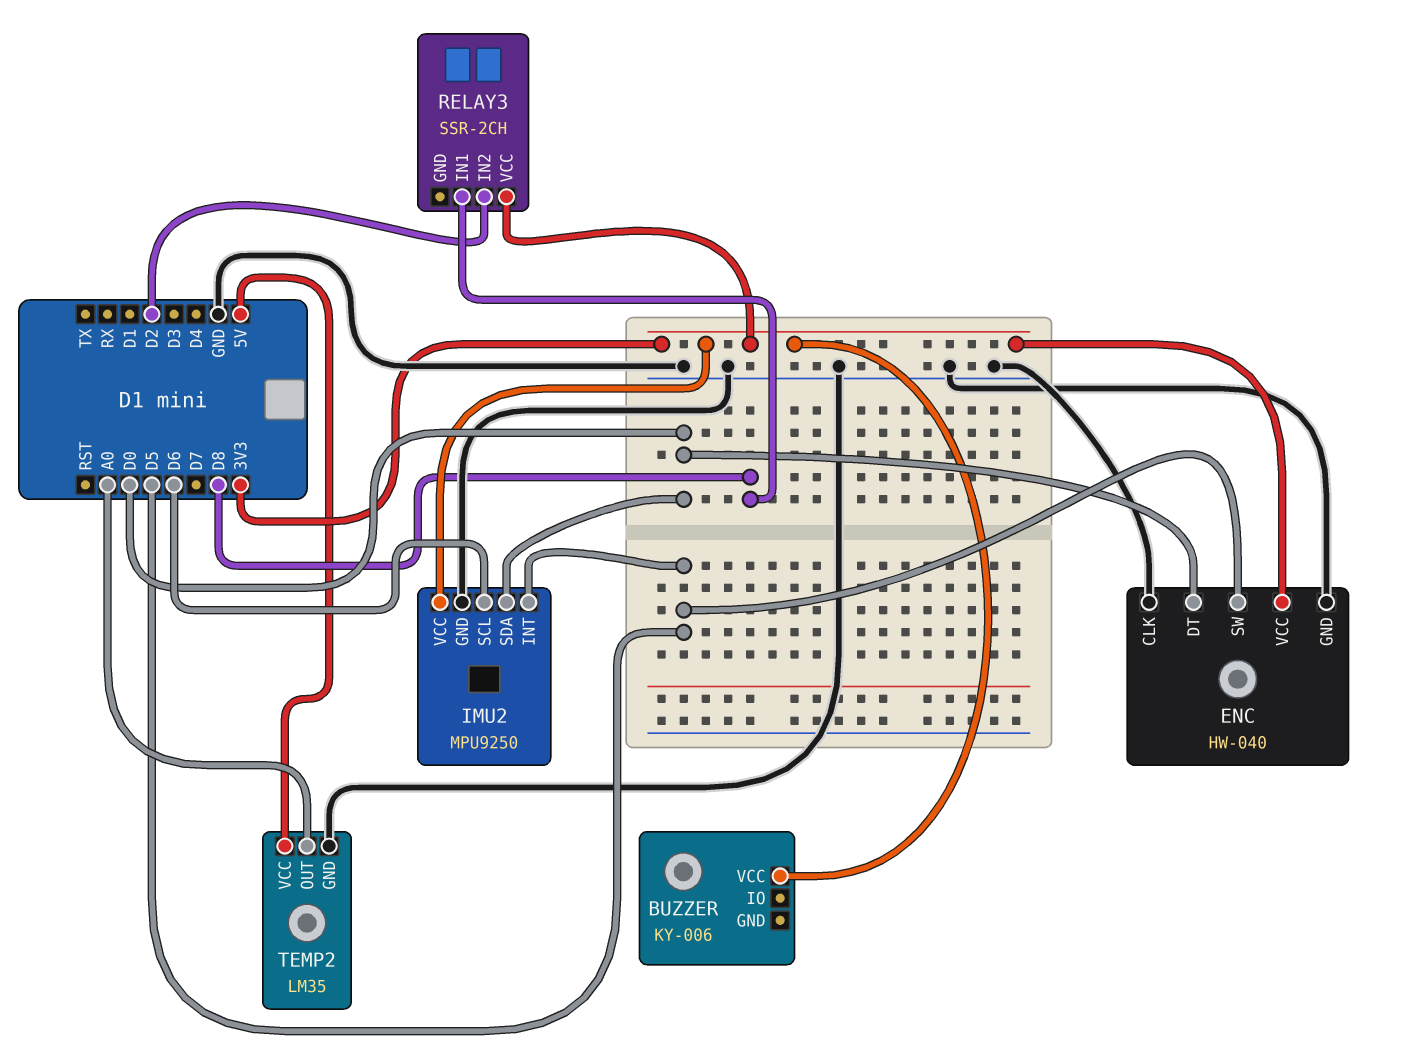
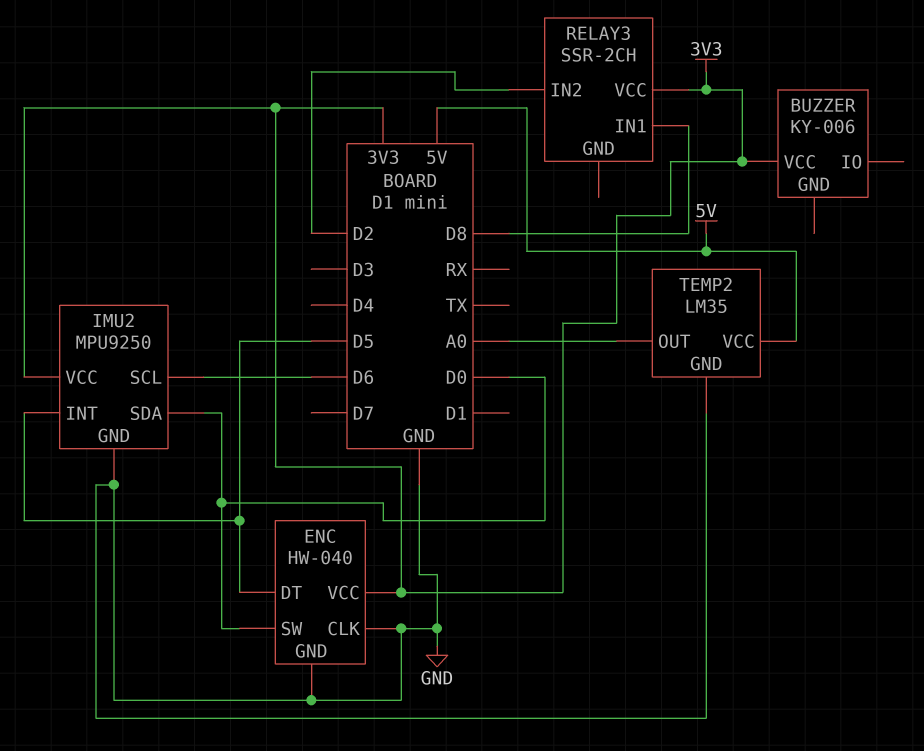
ENC pin DT: D0 -> D5
ENC pin SW: D5 -> D0

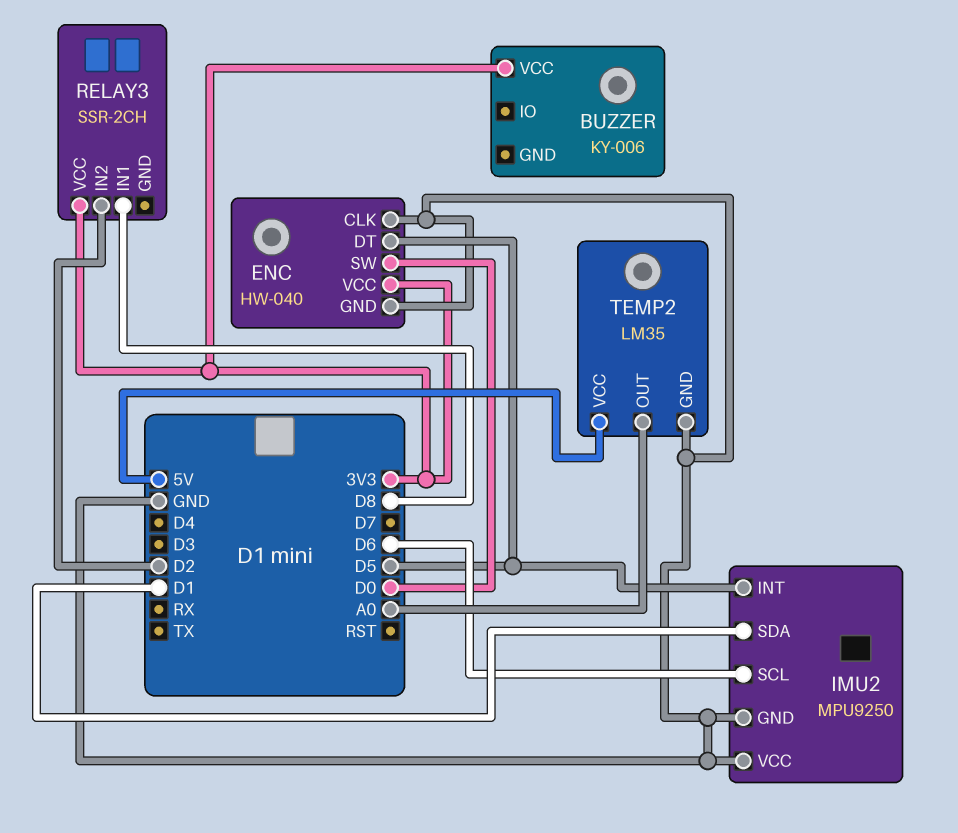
IMU2 pin SDA: D0 -> D1
IMU2 pin VCC: 3V3 -> GND

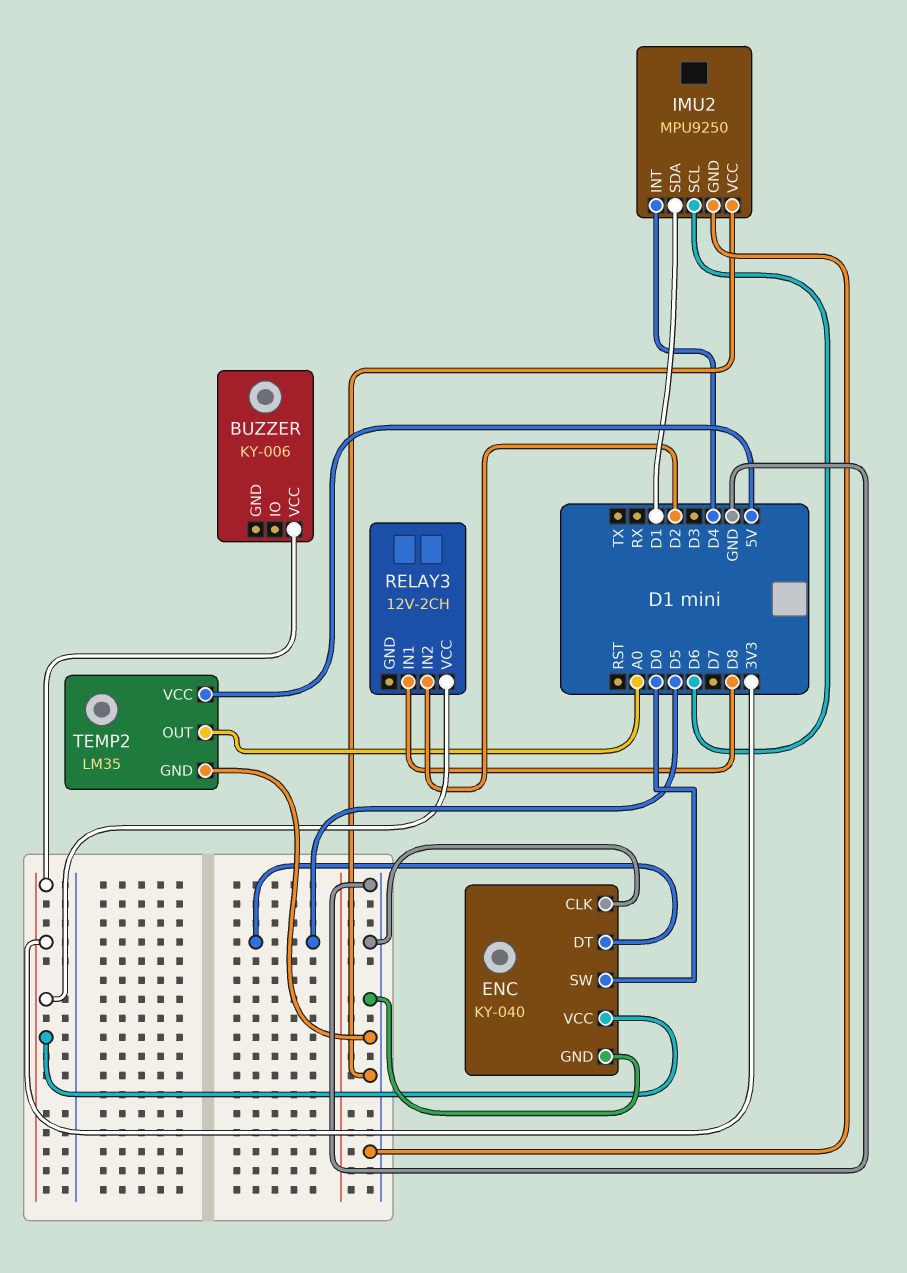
ENC: HW-040 -> KY-040
IMU2 pin INT: D5 -> D4
RELAY3: SSR-2CH -> 12V-2CH

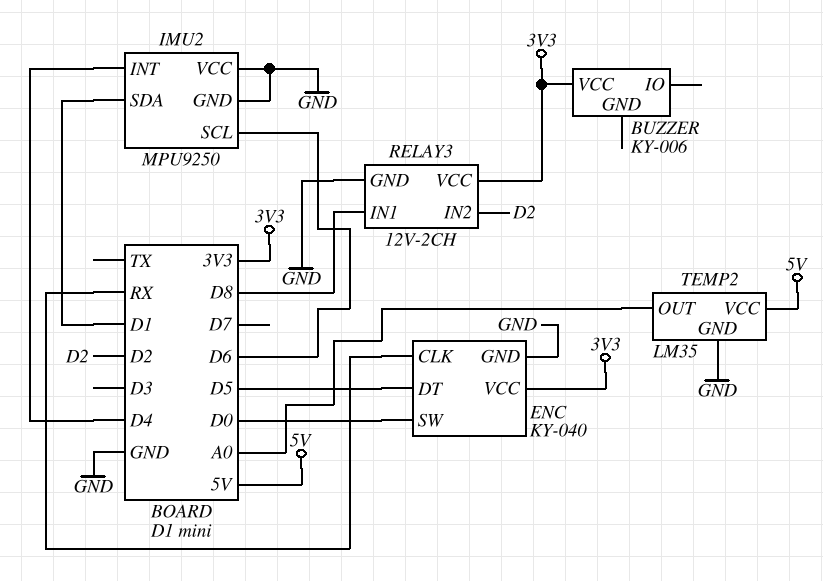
ENC pin CLK: GND -> RX
RELAY3 pin GND: none -> GND

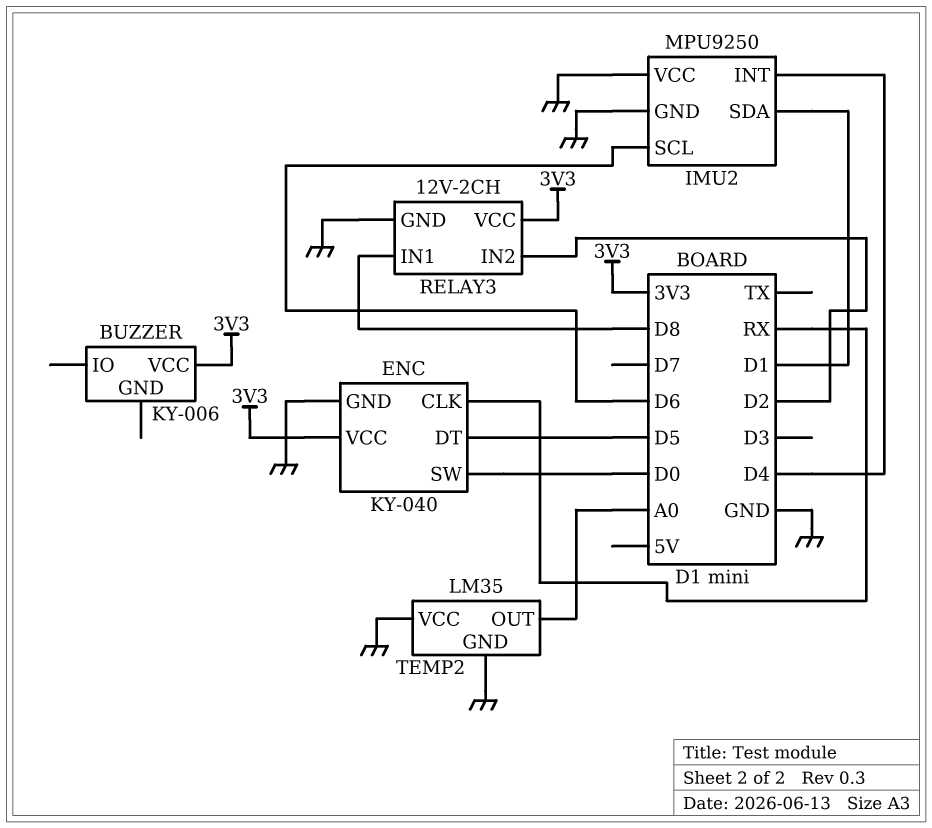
TEMP2 pin VCC: 5V -> GND

